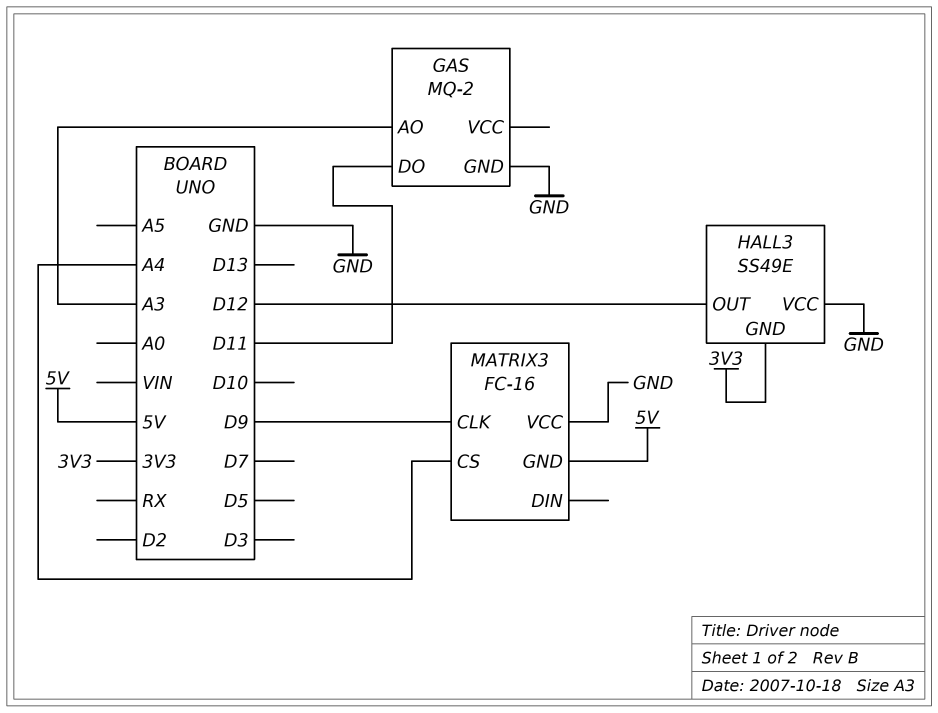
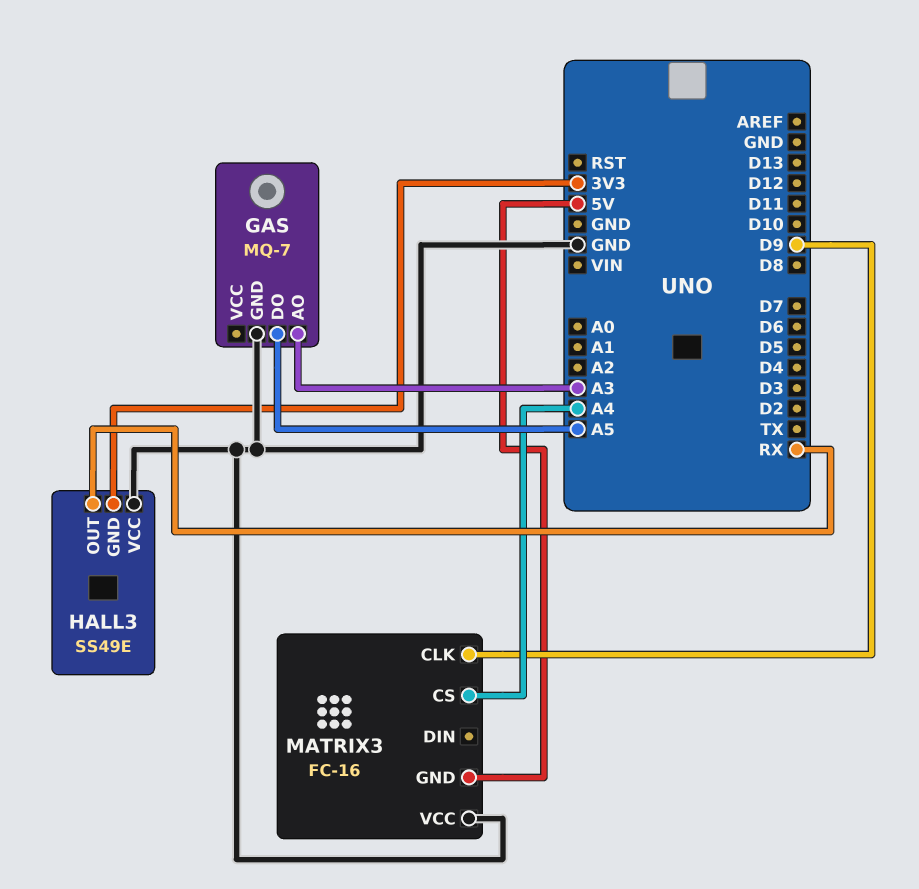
GAS: MQ-2 -> MQ-7
GAS pin DO: D11 -> A5
HALL3 pin OUT: D12 -> RX

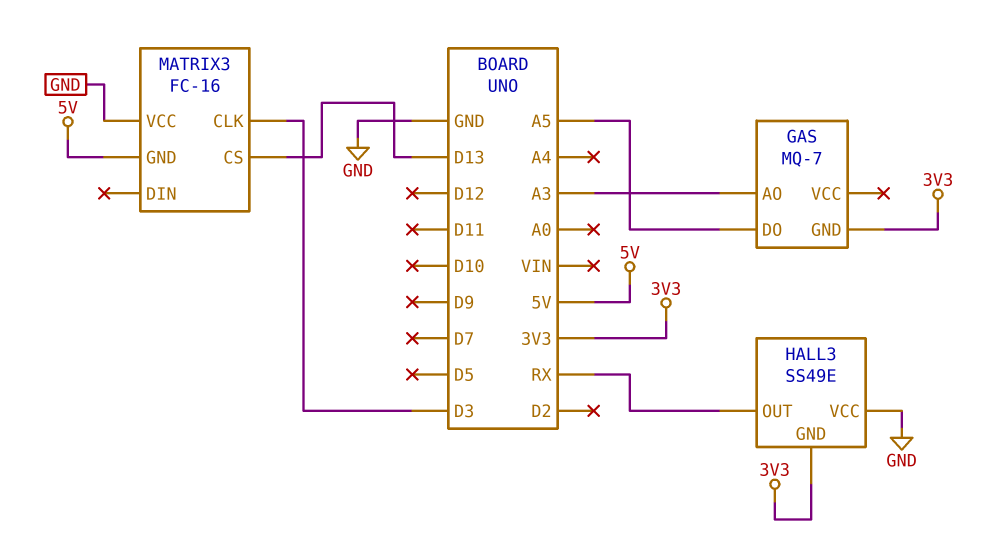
GAS pin GND: GND -> 3V3
MATRIX3 pin CLK: D9 -> D3
MATRIX3 pin CS: A4 -> D13

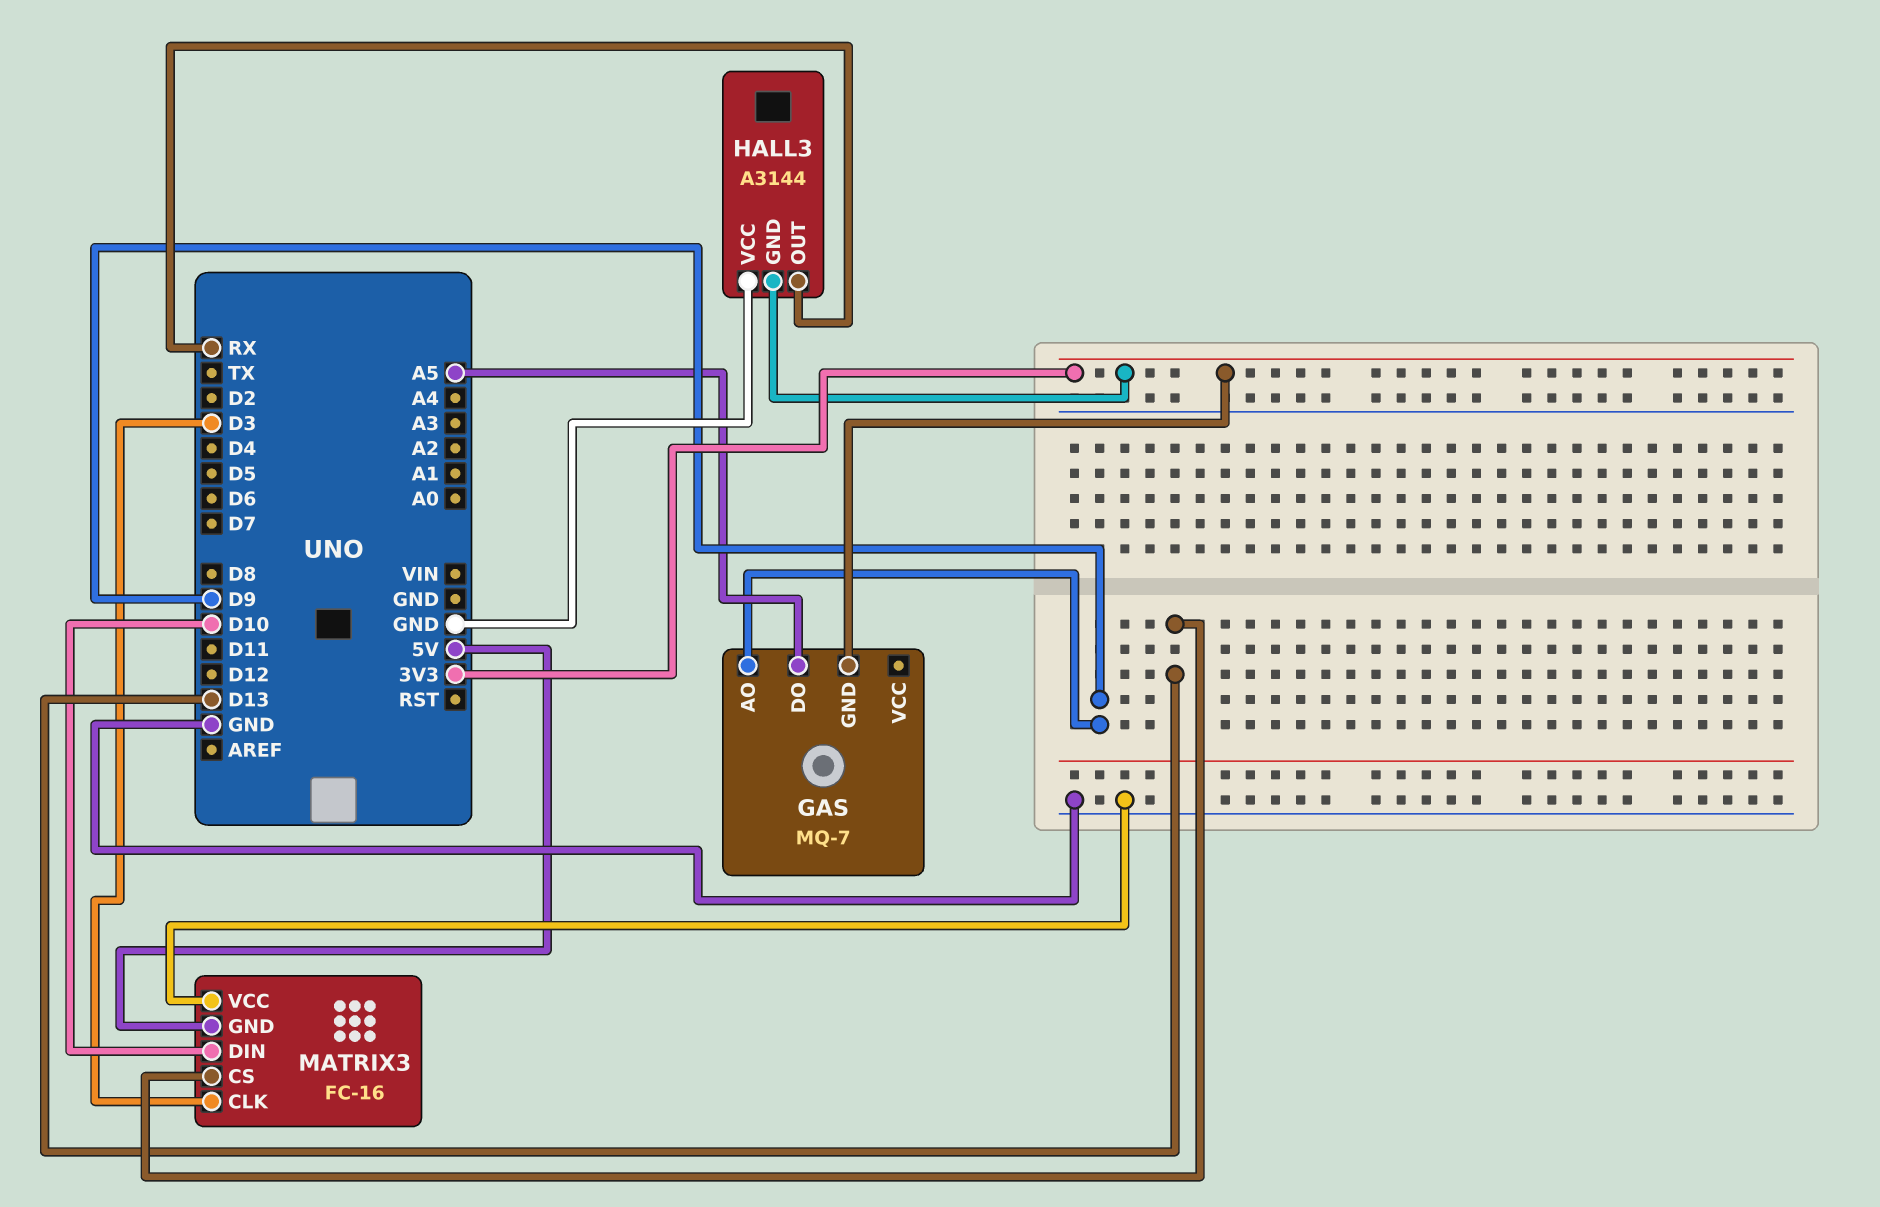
GAS pin AO: A3 -> D9
HALL3: SS49E -> A3144
MATRIX3 pin DIN: none -> D10

